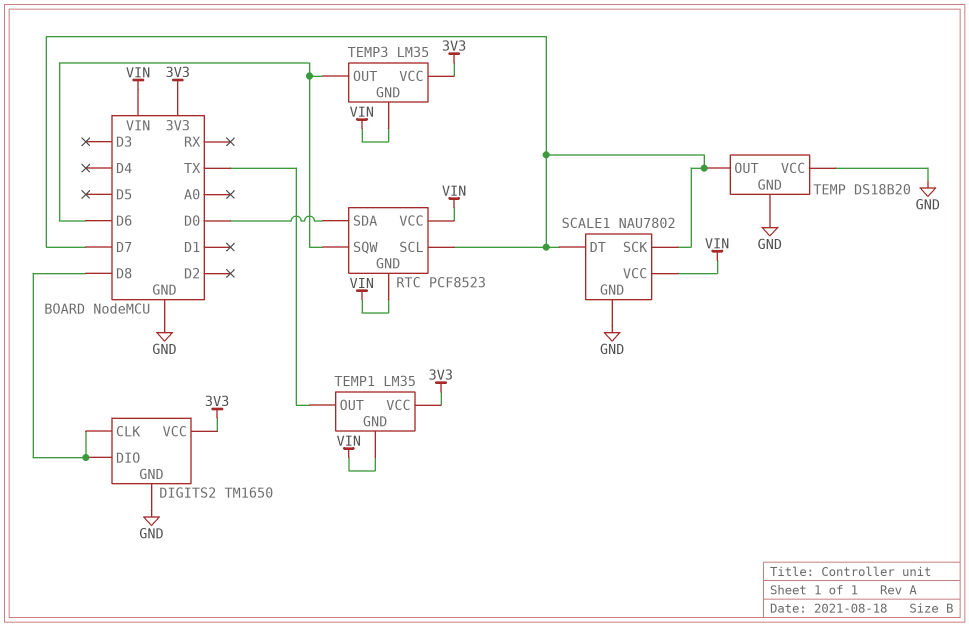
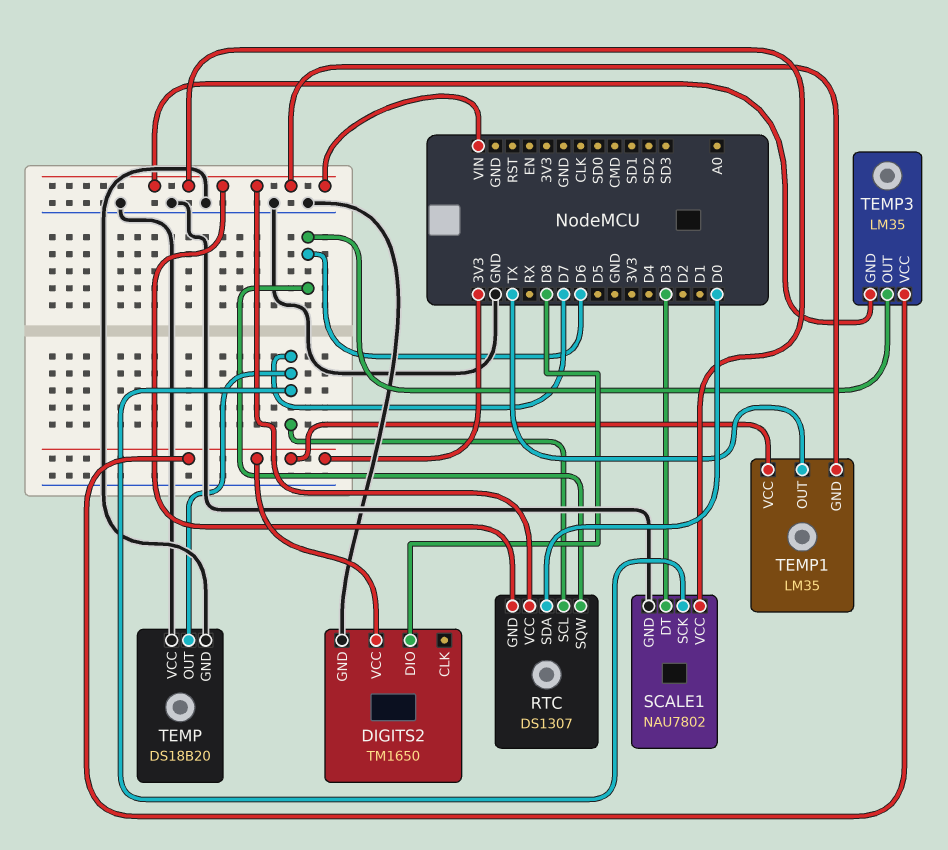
DIGITS2 pin CLK: D8 -> none
RTC: PCF8523 -> DS1307
SCALE1 pin DT: D7 -> D3

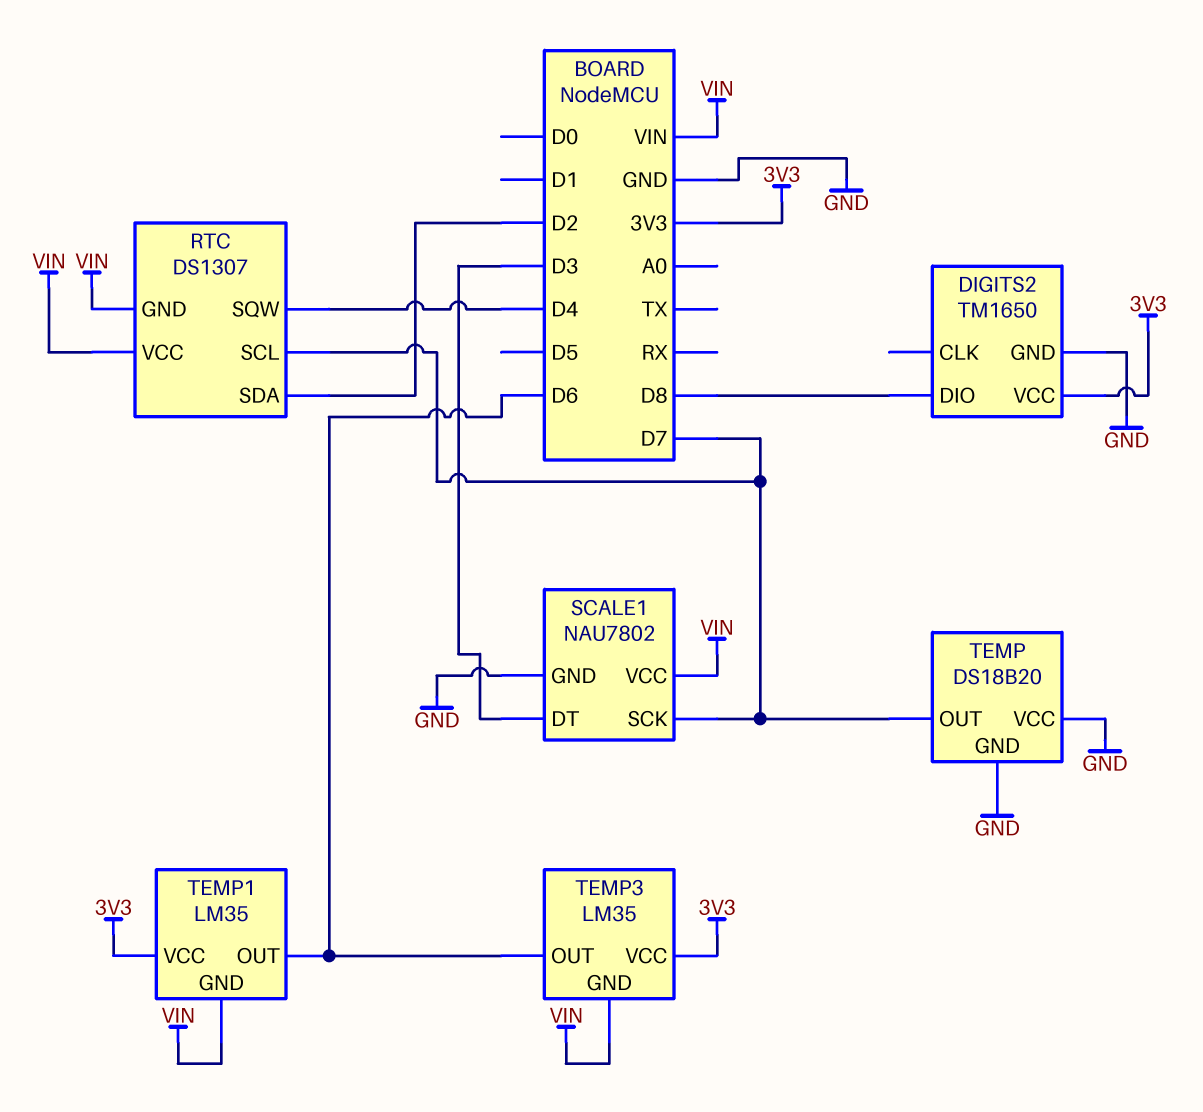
RTC pin SDA: D0 -> D2
RTC pin SQW: D6 -> D4
TEMP1 pin OUT: TX -> D6

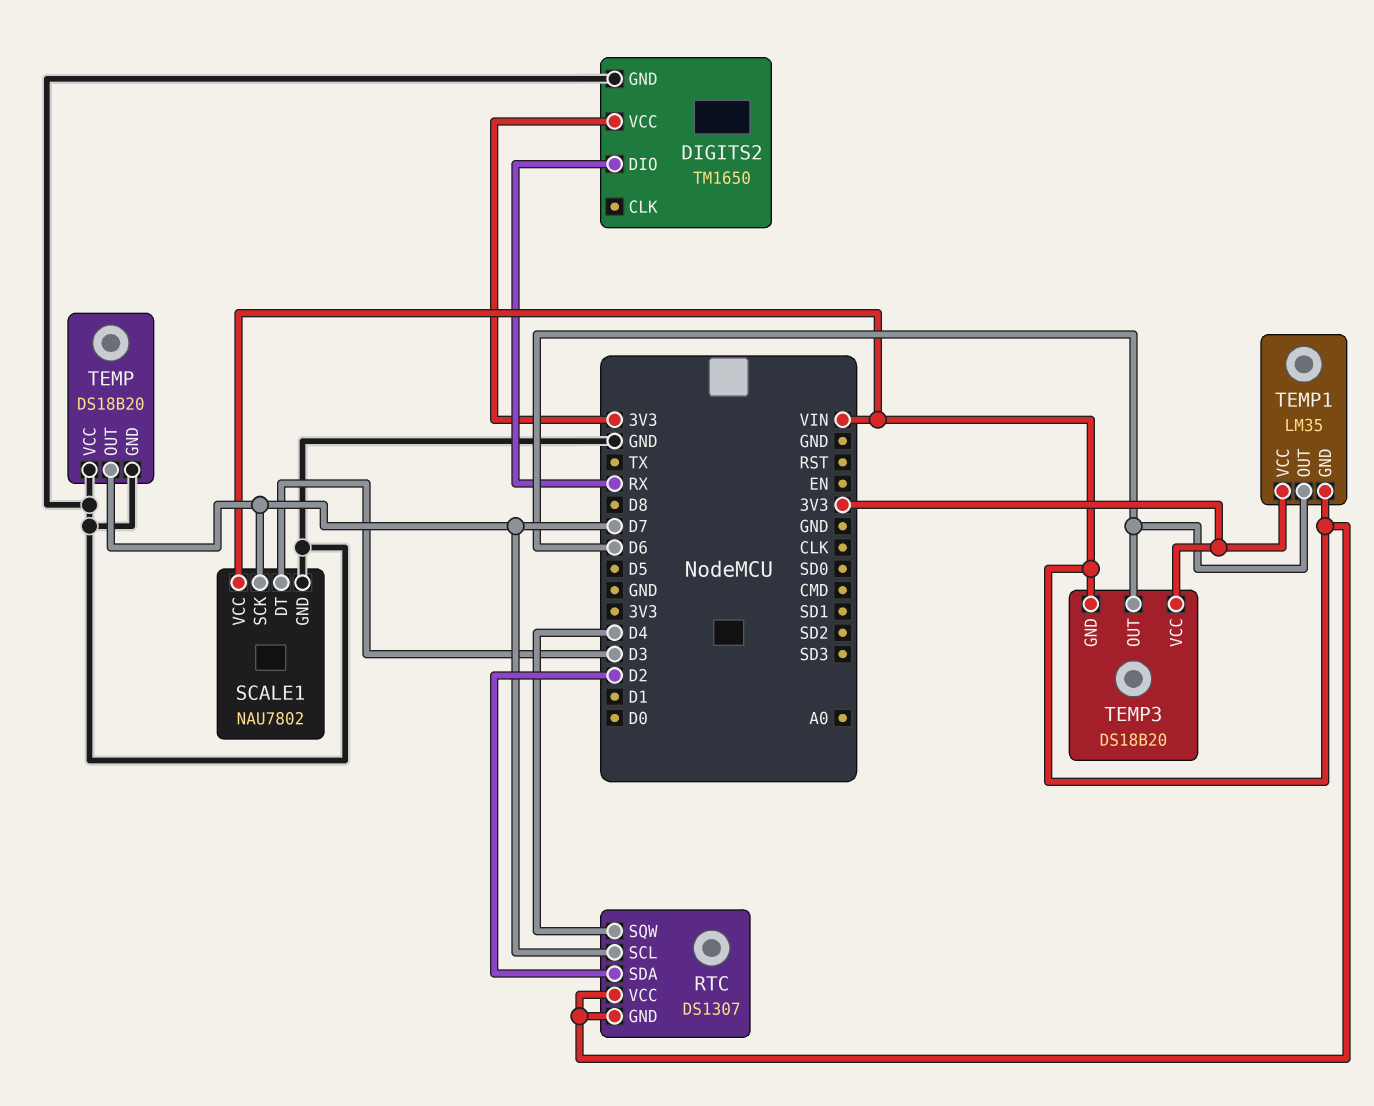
DIGITS2 pin DIO: D8 -> RX
TEMP3: LM35 -> DS18B20

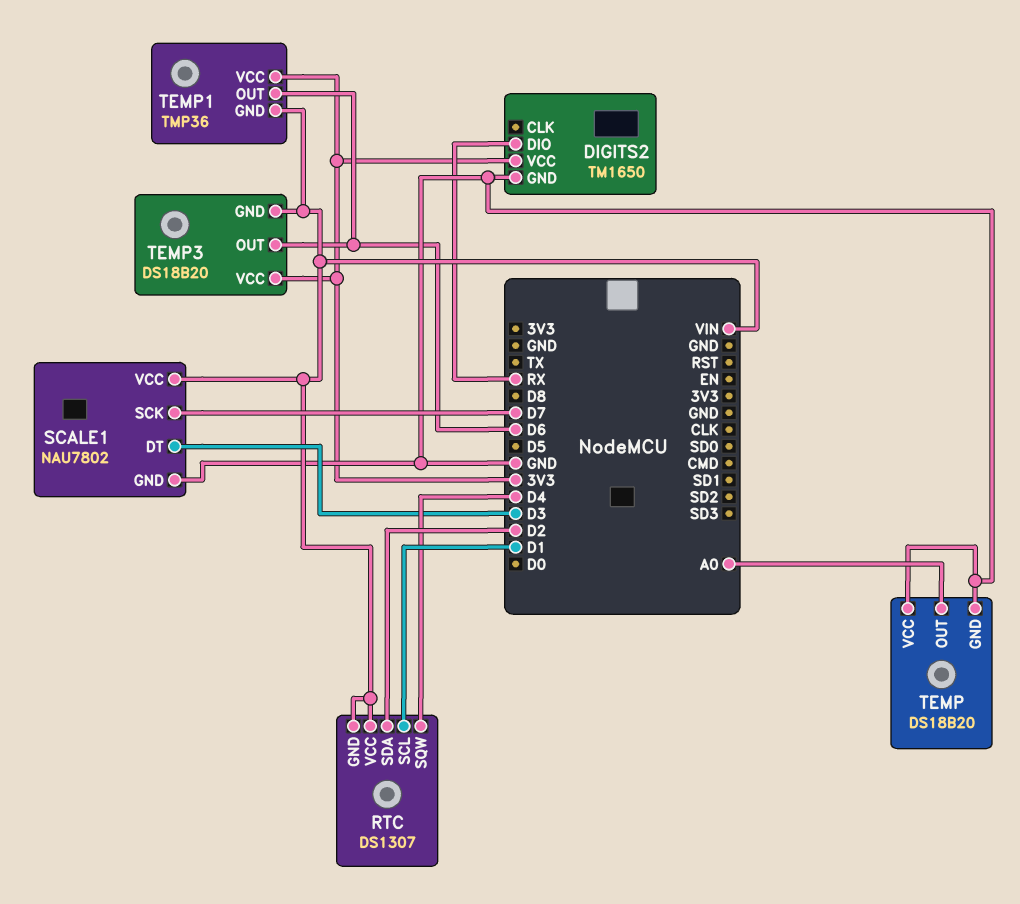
RTC pin SCL: D7 -> D1
TEMP pin OUT: D7 -> A0
TEMP1: LM35 -> TMP36

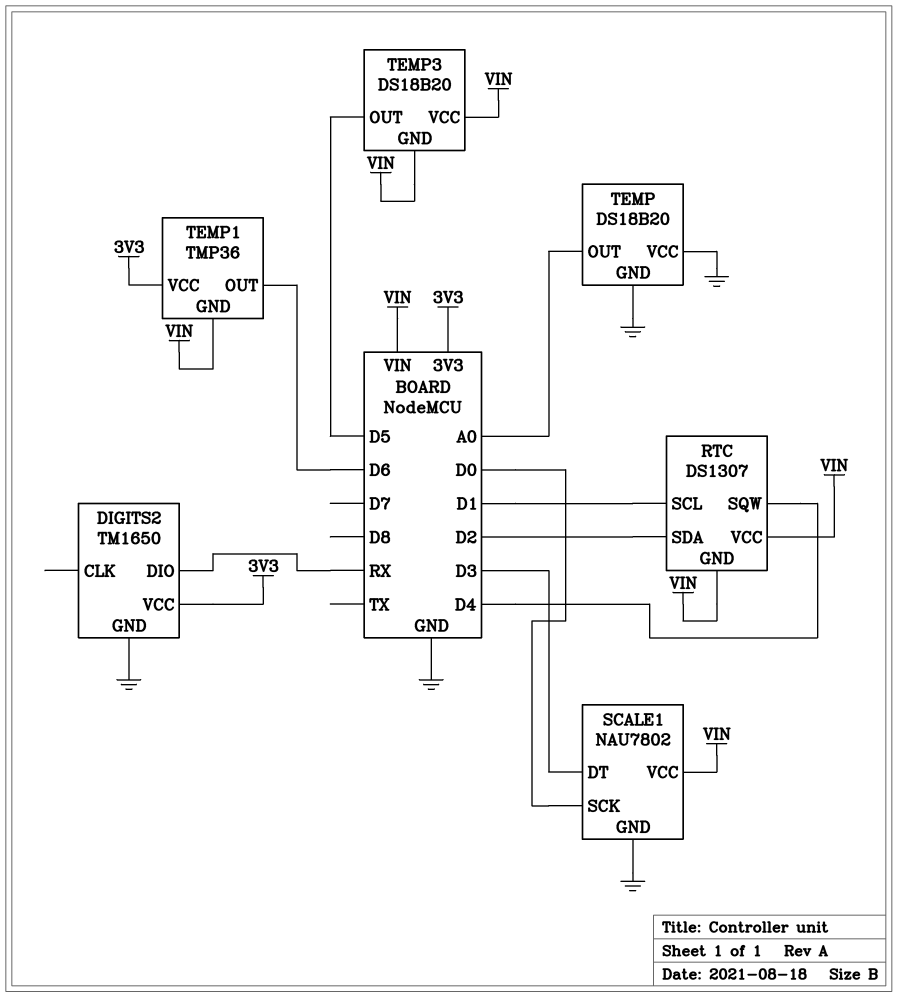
SCALE1 pin SCK: D7 -> D0
TEMP3 pin OUT: D6 -> D5
TEMP3 pin VCC: 3V3 -> VIN

